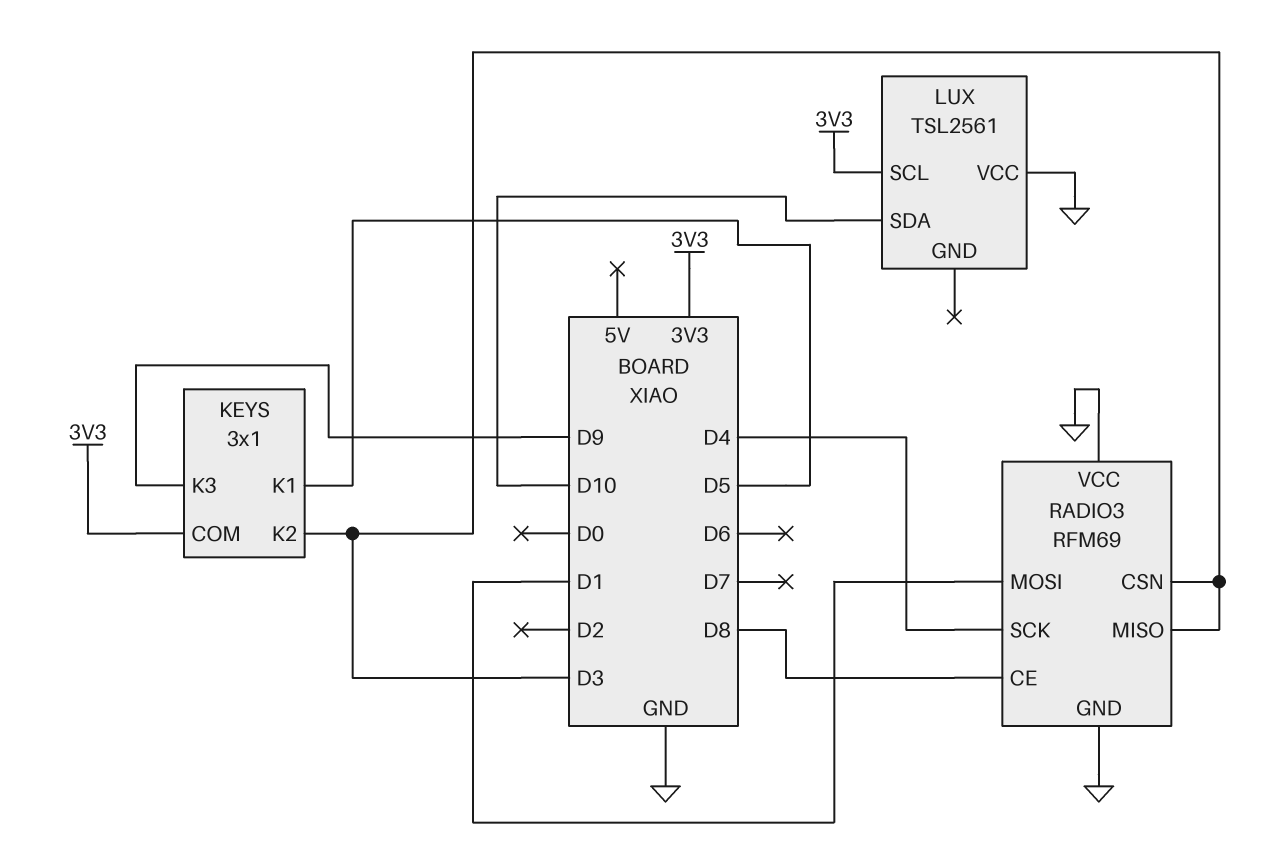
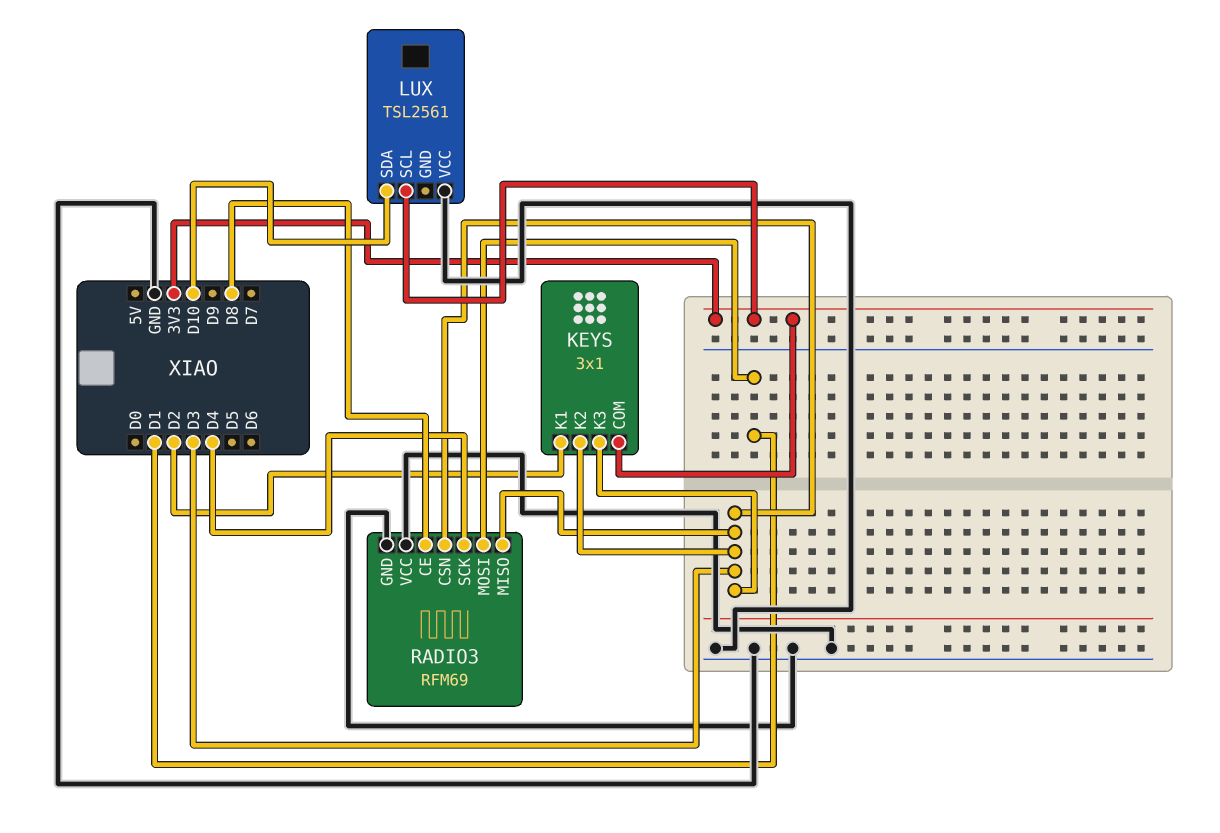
KEYS pin K1: D5 -> D2
KEYS pin K3: D9 -> D3

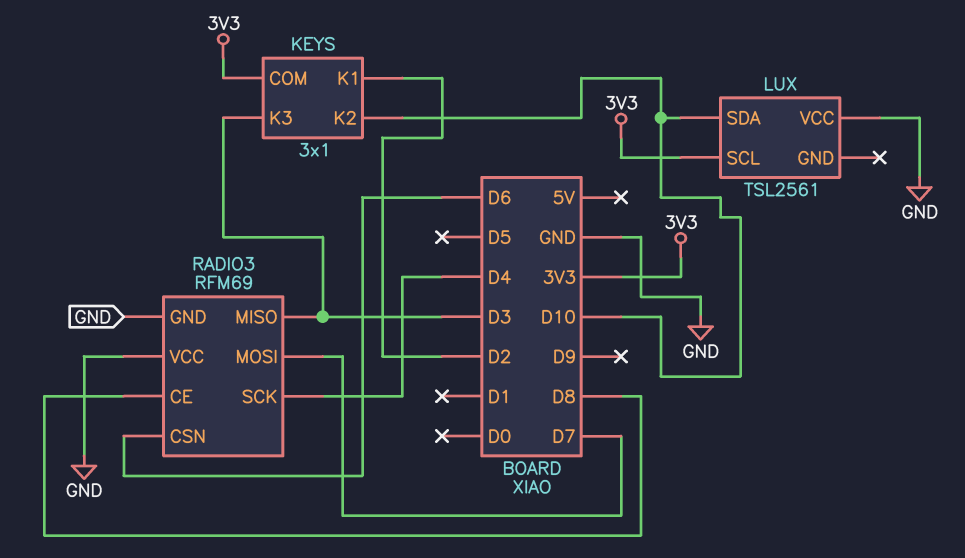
KEYS pin K2: D3 -> D10
RADIO3 pin CSN: D3 -> D6
RADIO3 pin MOSI: D1 -> D7

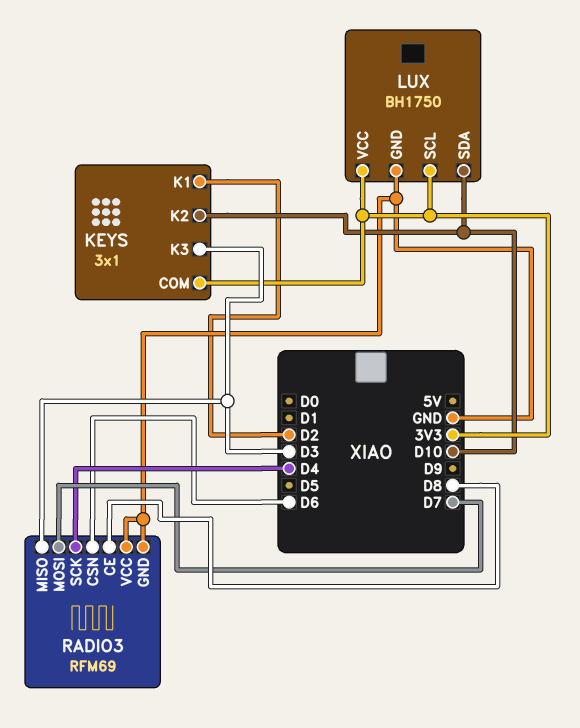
LUX: TSL2561 -> BH1750
LUX pin GND: none -> GND
LUX pin VCC: GND -> 3V3

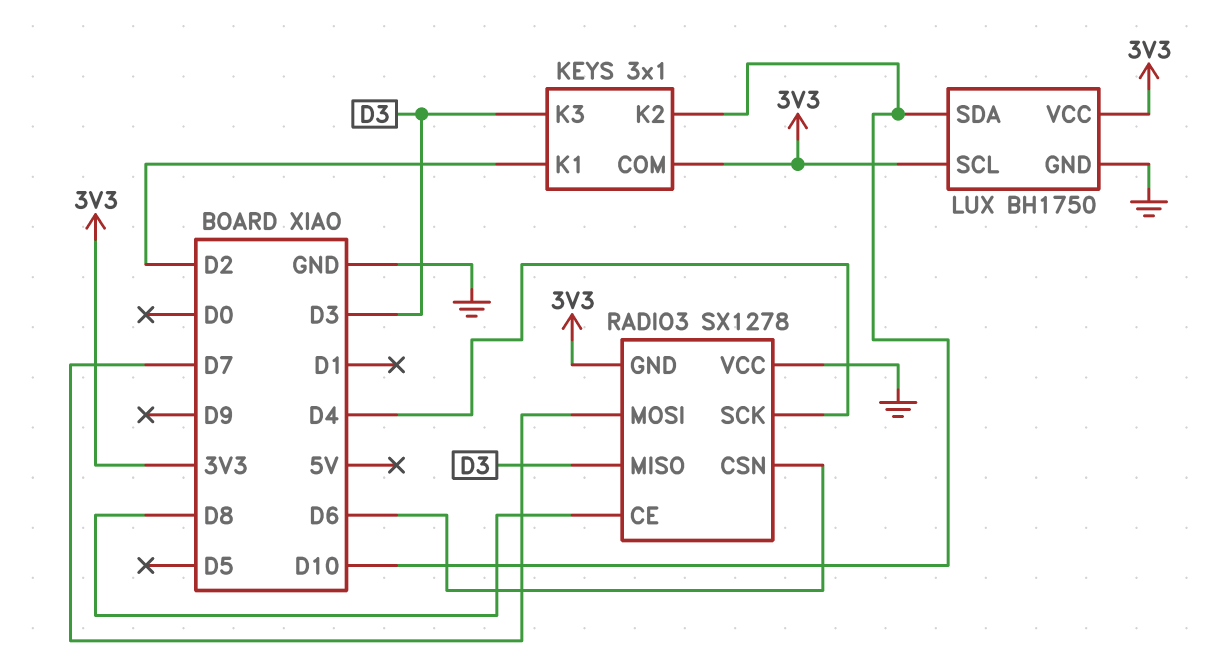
RADIO3: RFM69 -> SX1278
RADIO3 pin GND: GND -> 3V3

